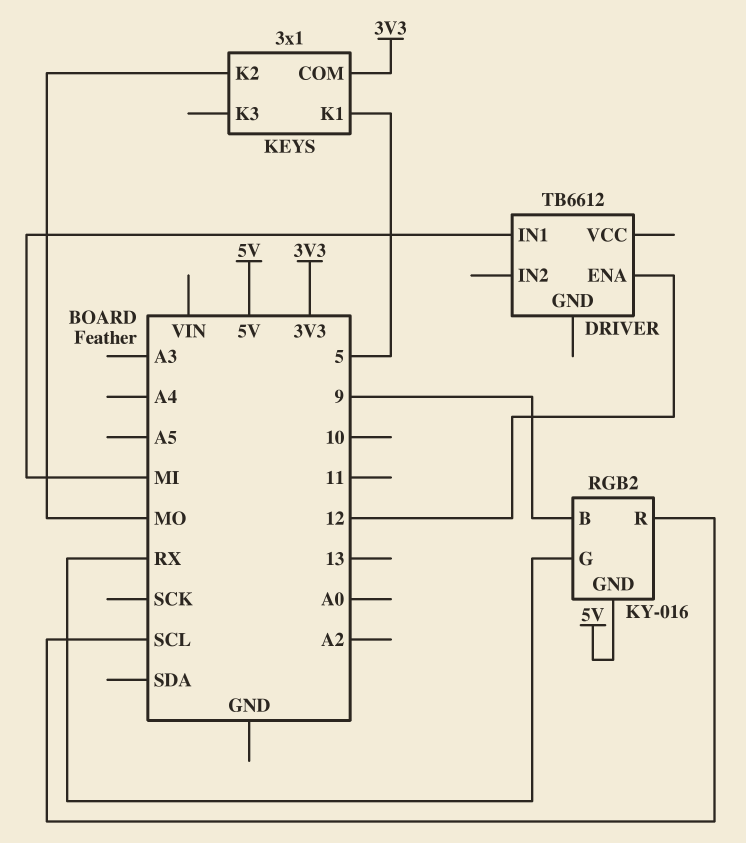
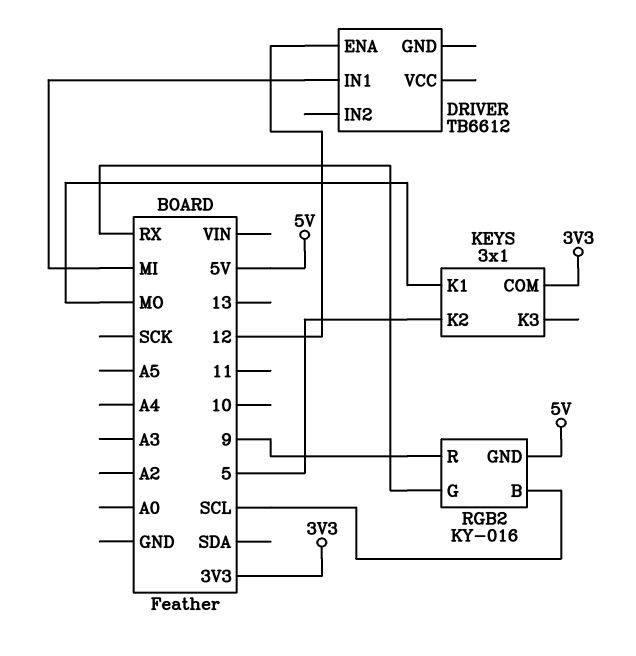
KEYS pin K1: 5 -> MO
KEYS pin K2: MO -> 5
RGB2 pin B: 9 -> SCL
RGB2 pin R: SCL -> 9

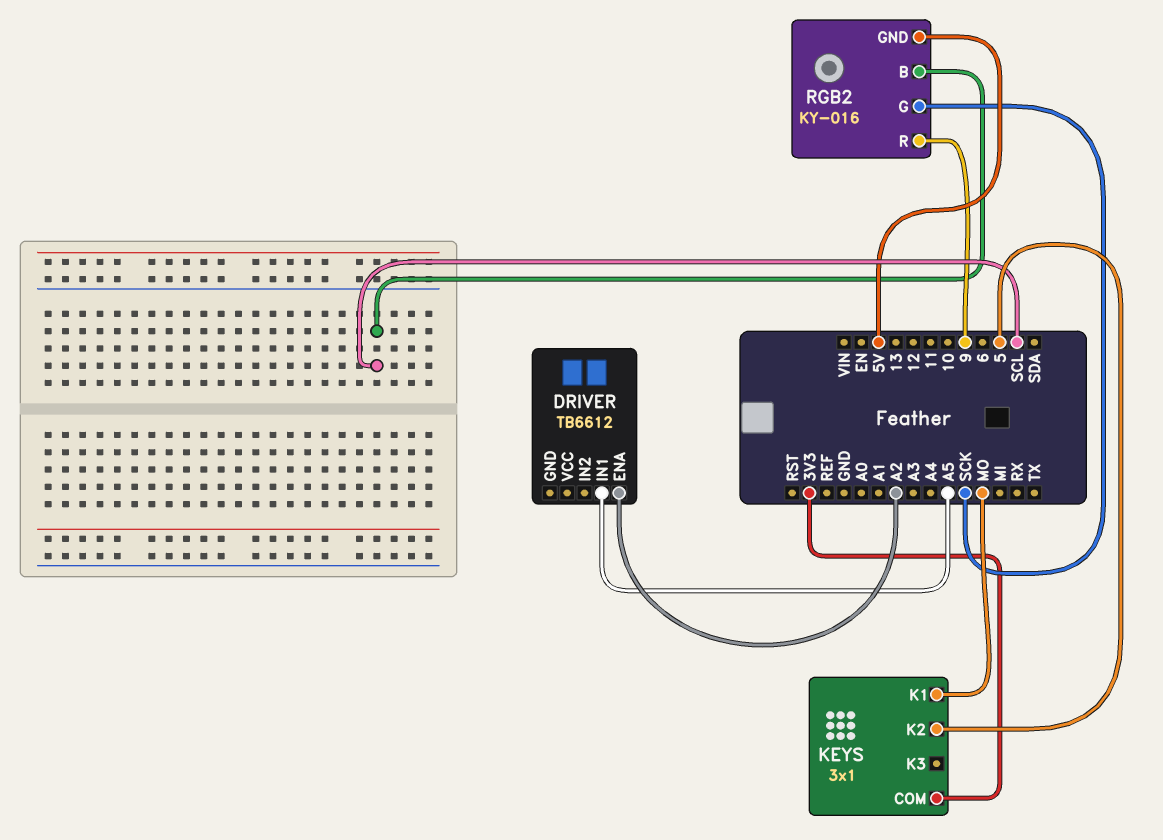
DRIVER pin ENA: 12 -> A2
DRIVER pin IN1: MI -> A5
RGB2 pin G: RX -> SCK

